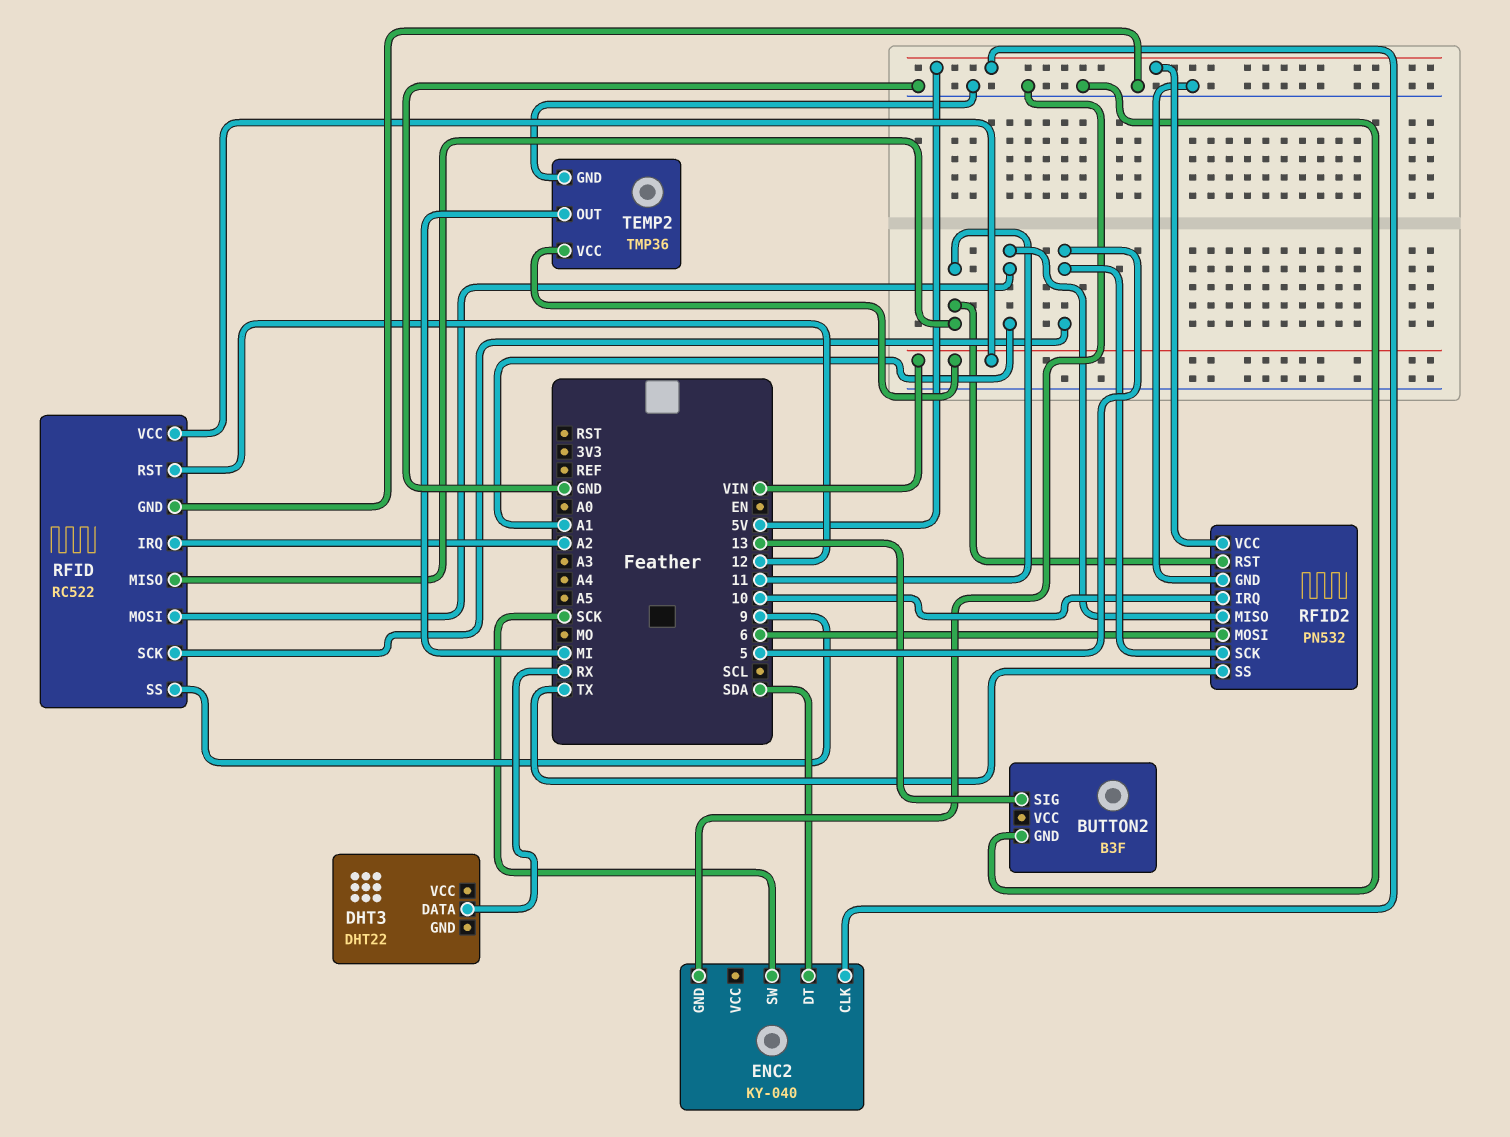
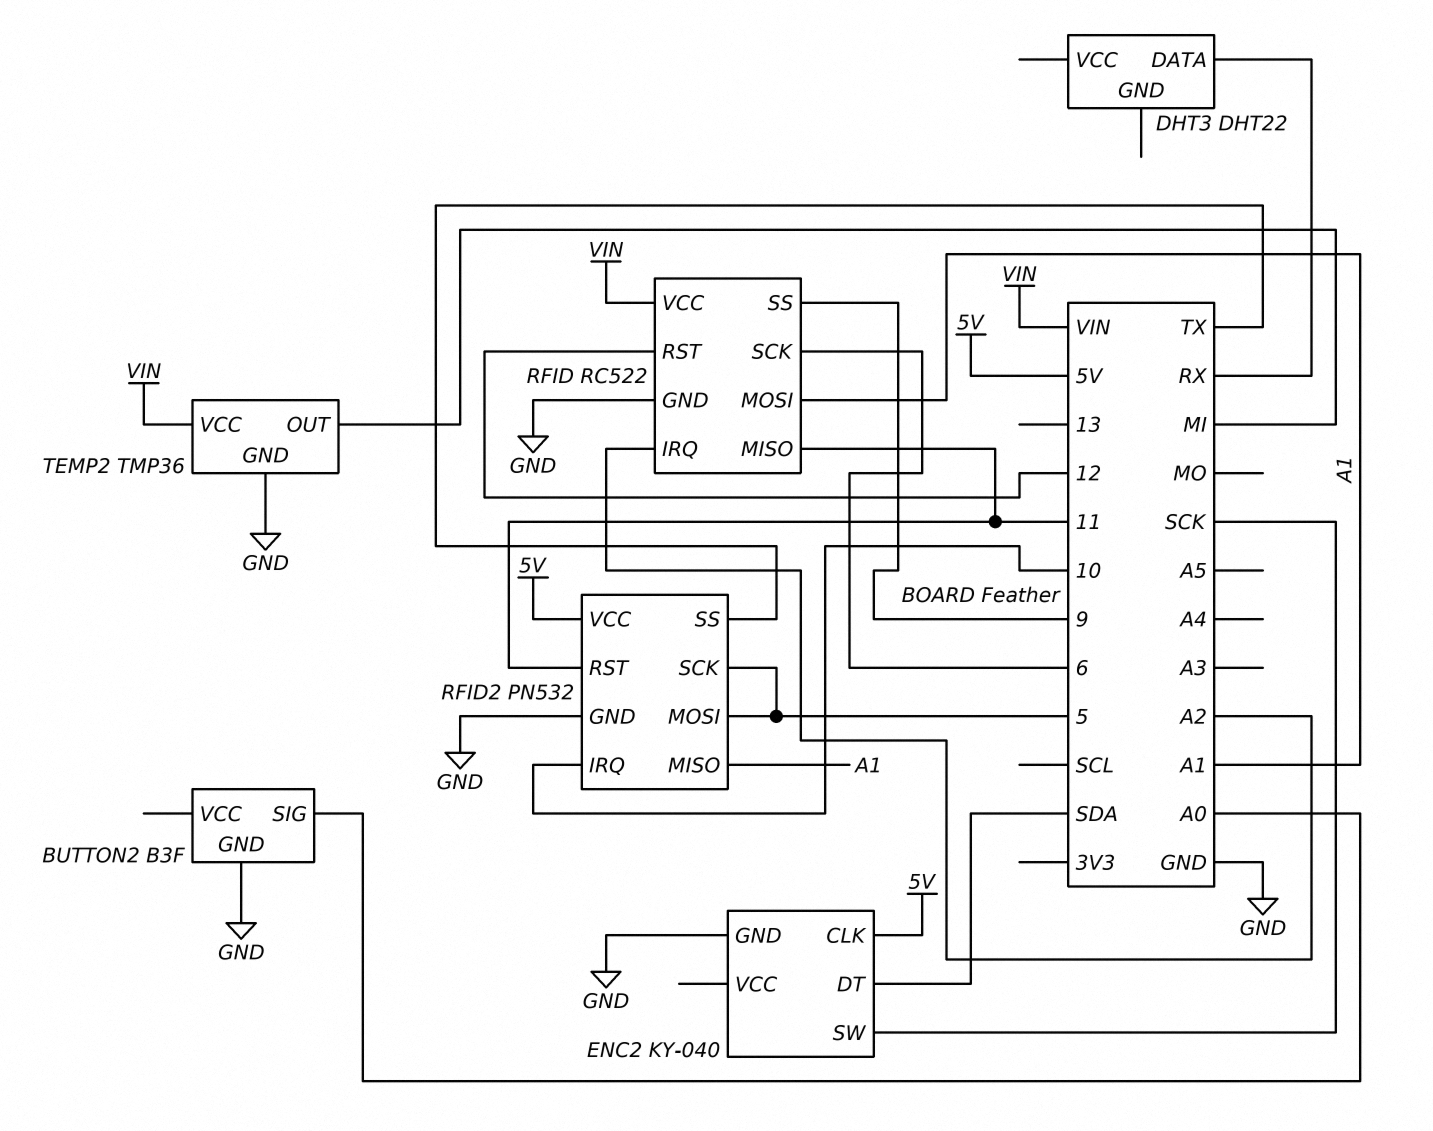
BUTTON2 pin SIG: 13 -> A0
RFID pin SCK: 5 -> 6
RFID2 pin MOSI: 6 -> 5

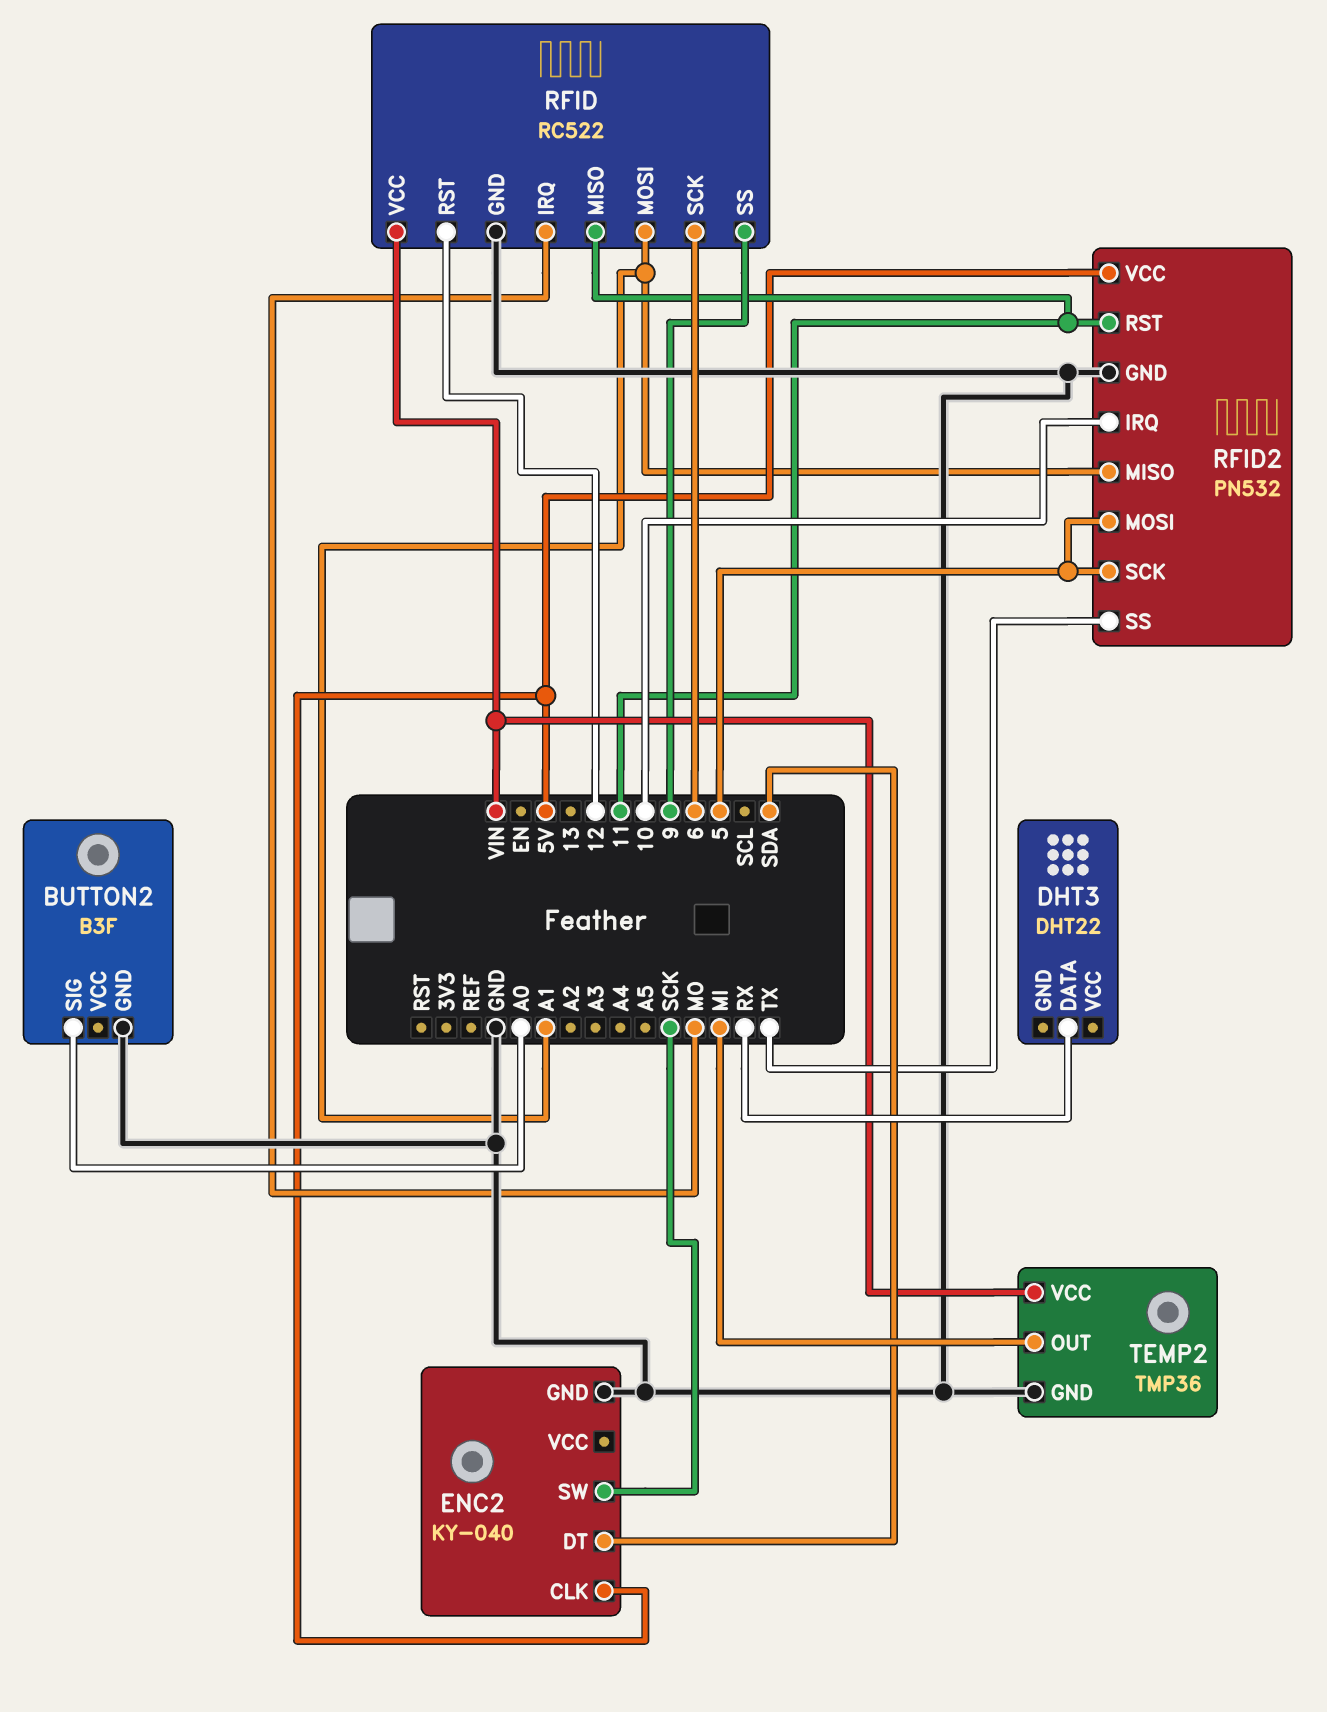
RFID pin IRQ: A2 -> MO

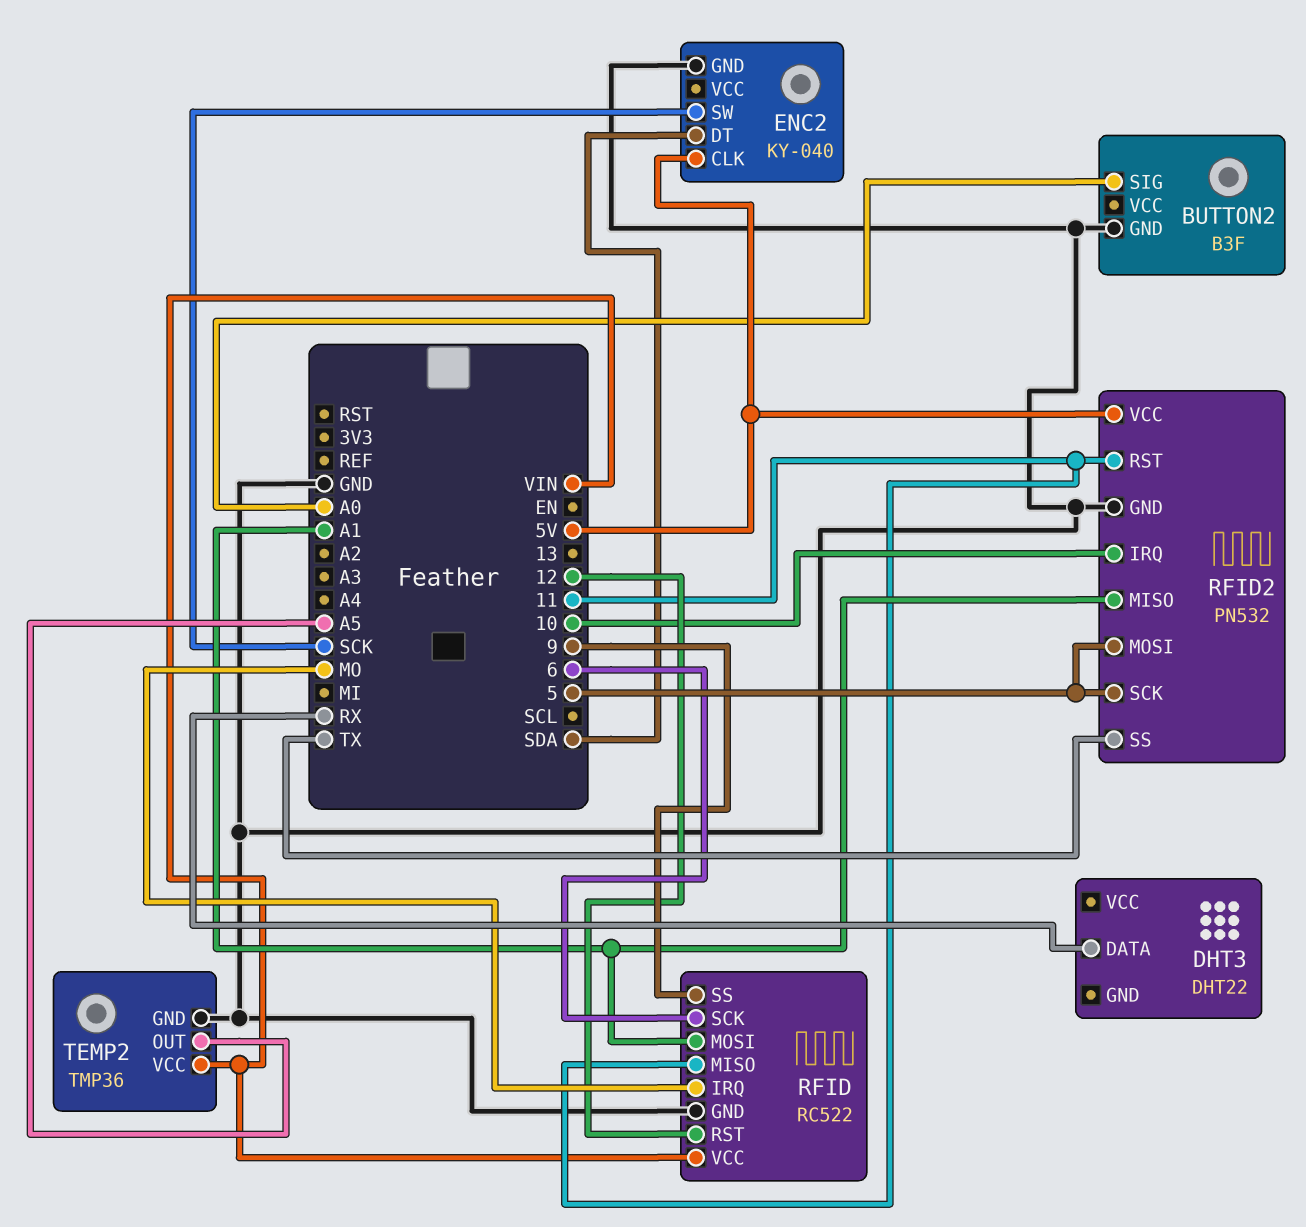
TEMP2 pin OUT: MI -> A5

